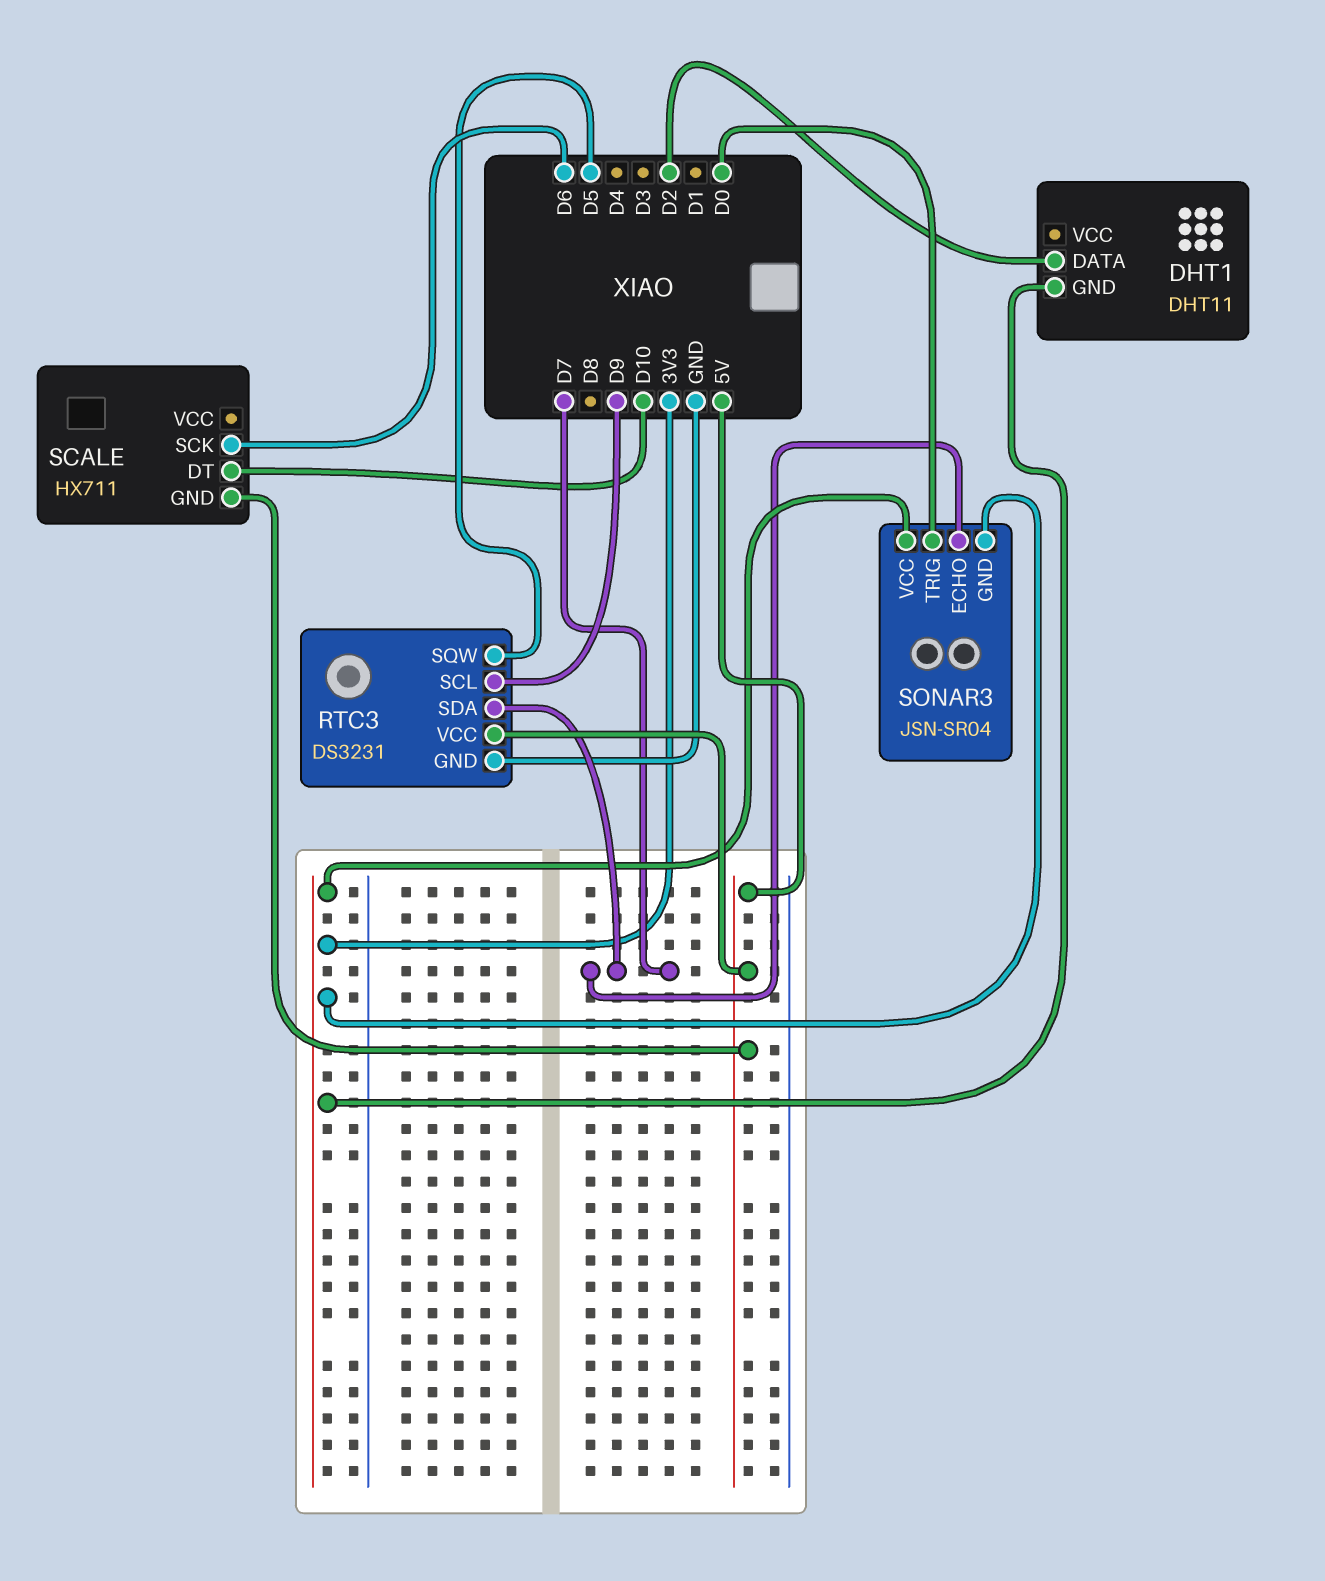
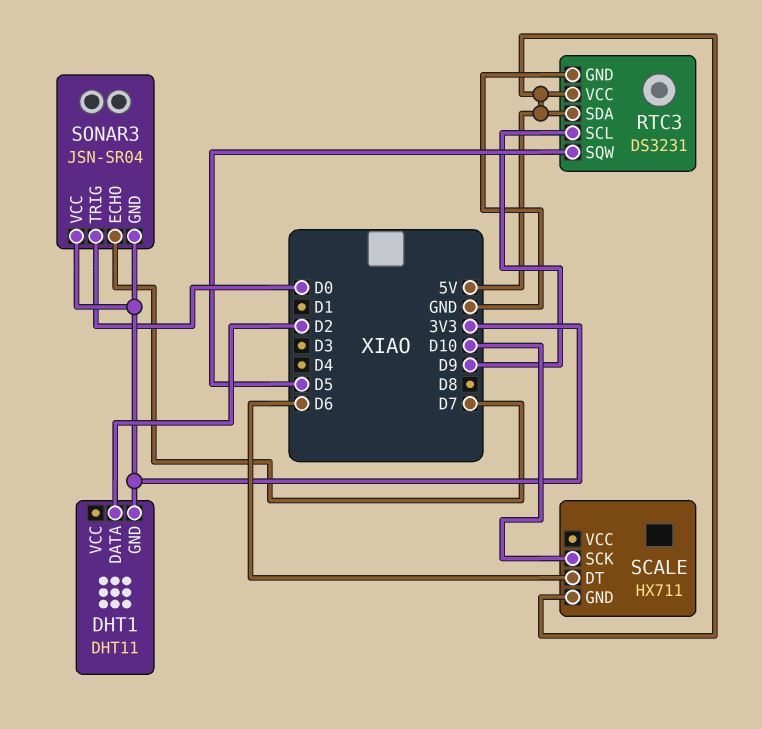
RTC3 pin SDA: D7 -> 5V
SCALE pin DT: D10 -> D6
SCALE pin SCK: D6 -> D10

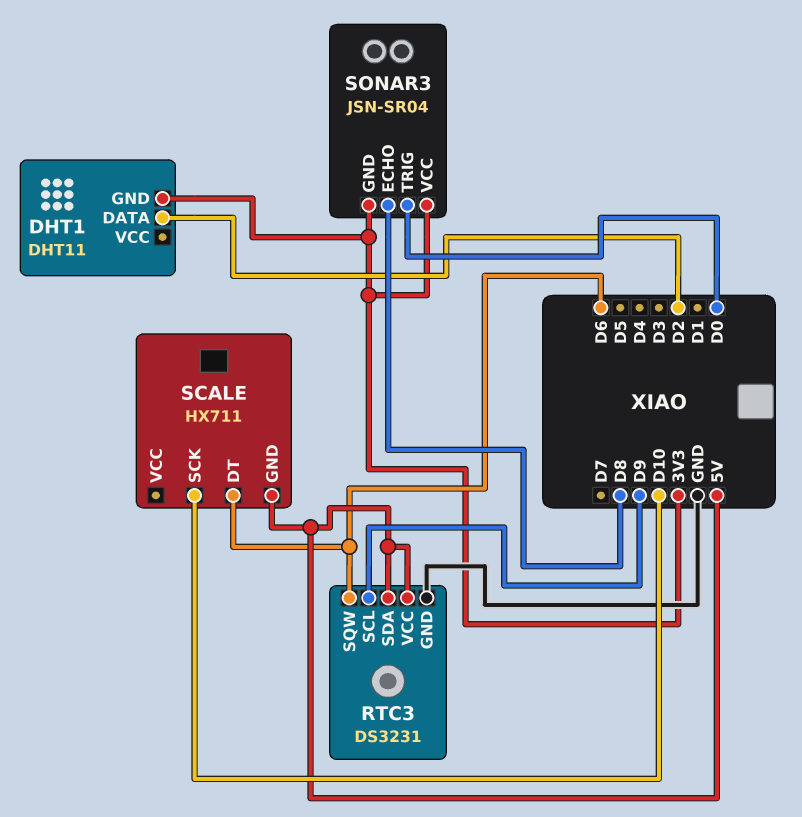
RTC3 pin SQW: D5 -> D6
SONAR3 pin ECHO: D7 -> D8

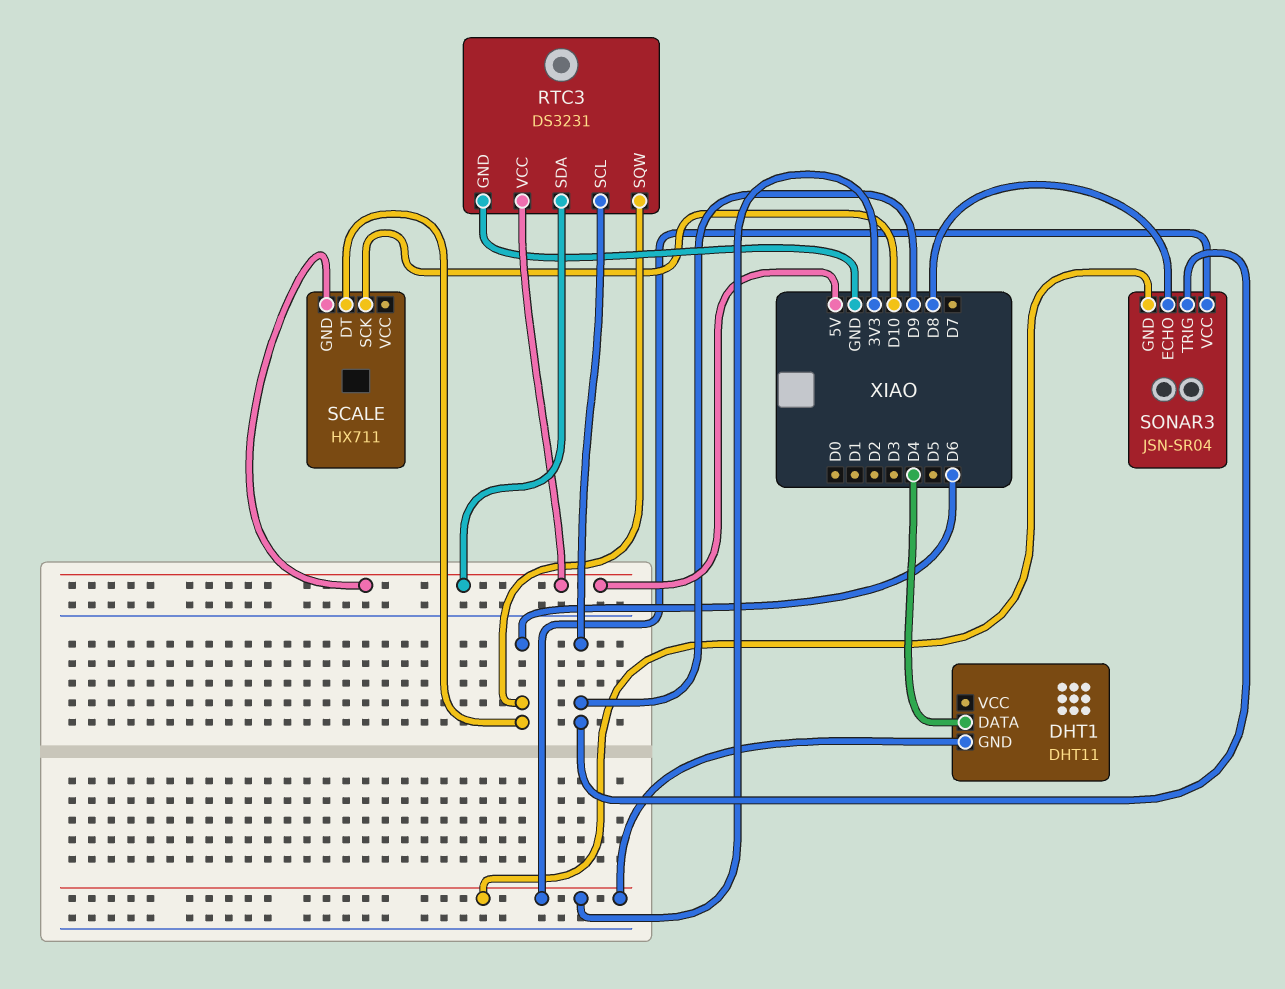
DHT1 pin DATA: D2 -> D4
SONAR3 pin TRIG: D0 -> D9

